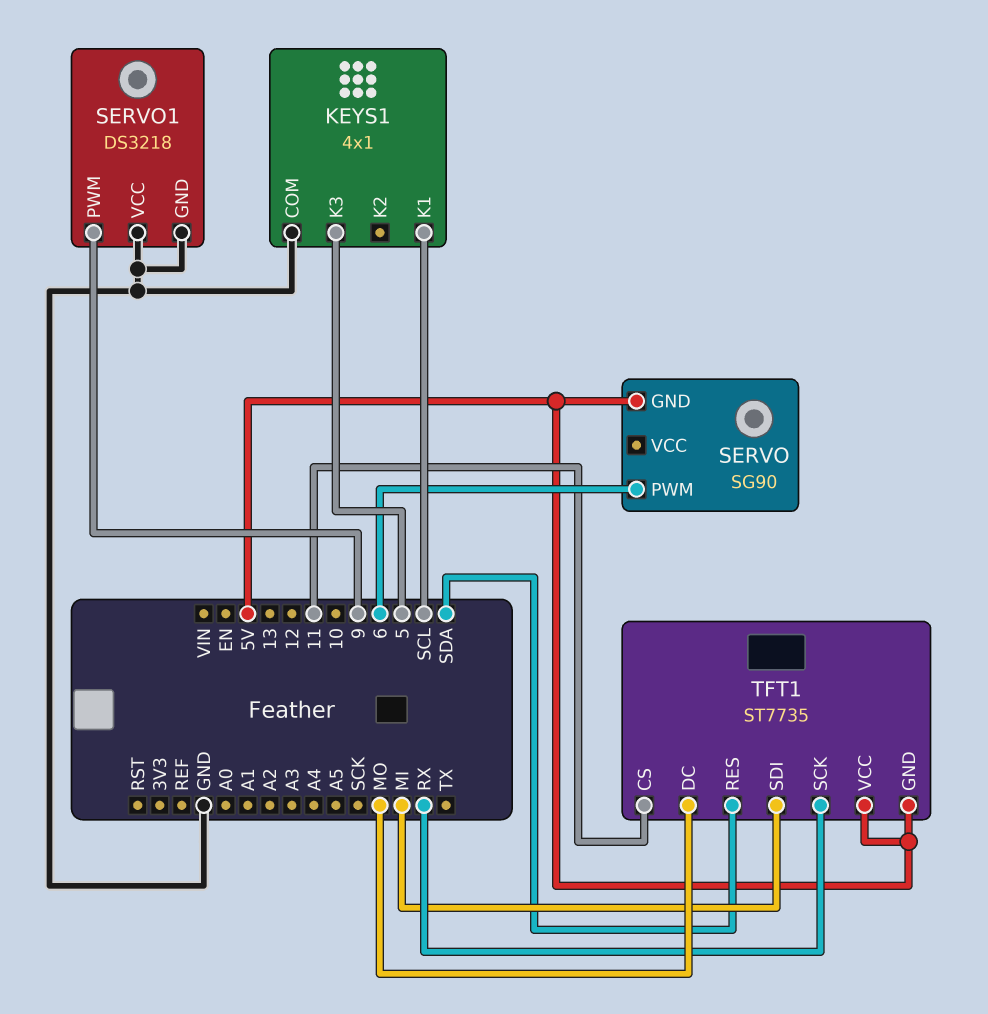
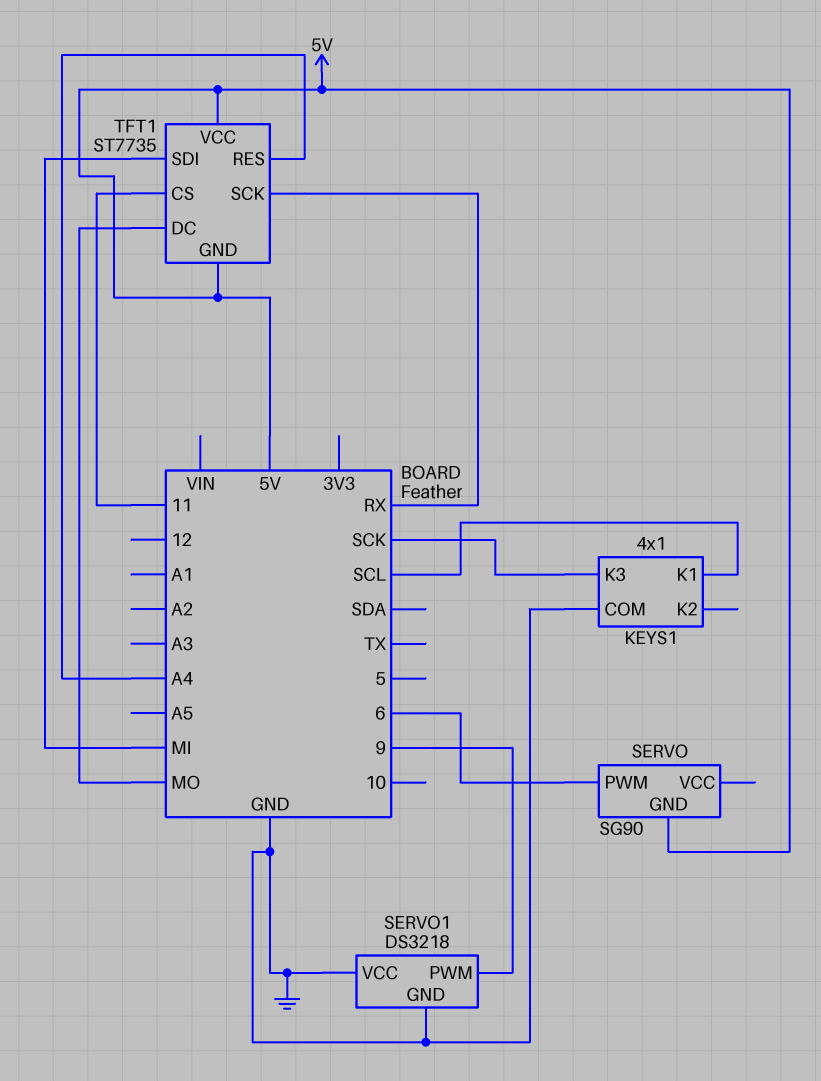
KEYS1 pin K3: 5 -> SCK
TFT1 pin RES: SDA -> A4

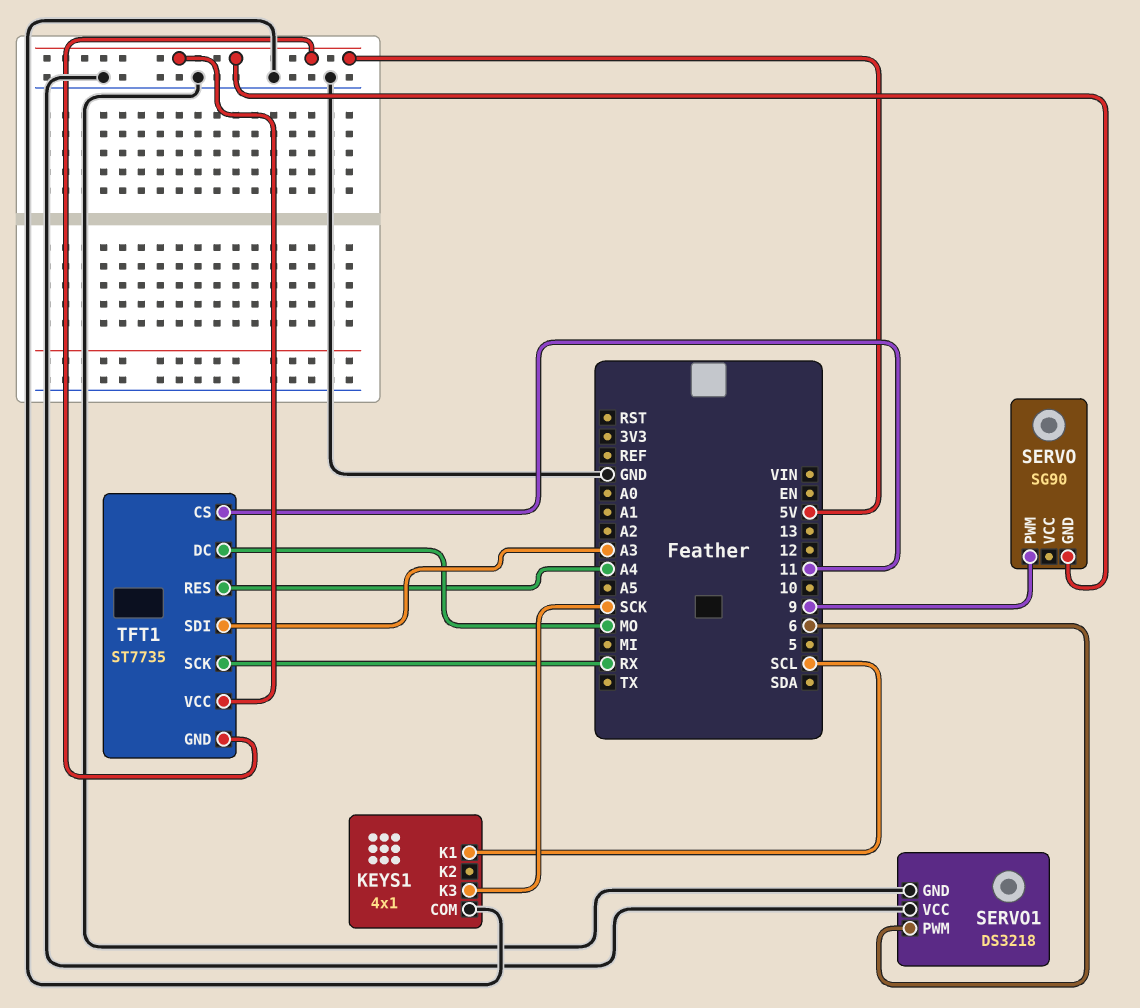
SERVO pin PWM: 6 -> 9
SERVO1 pin PWM: 9 -> 6
TFT1 pin SDI: MI -> A3

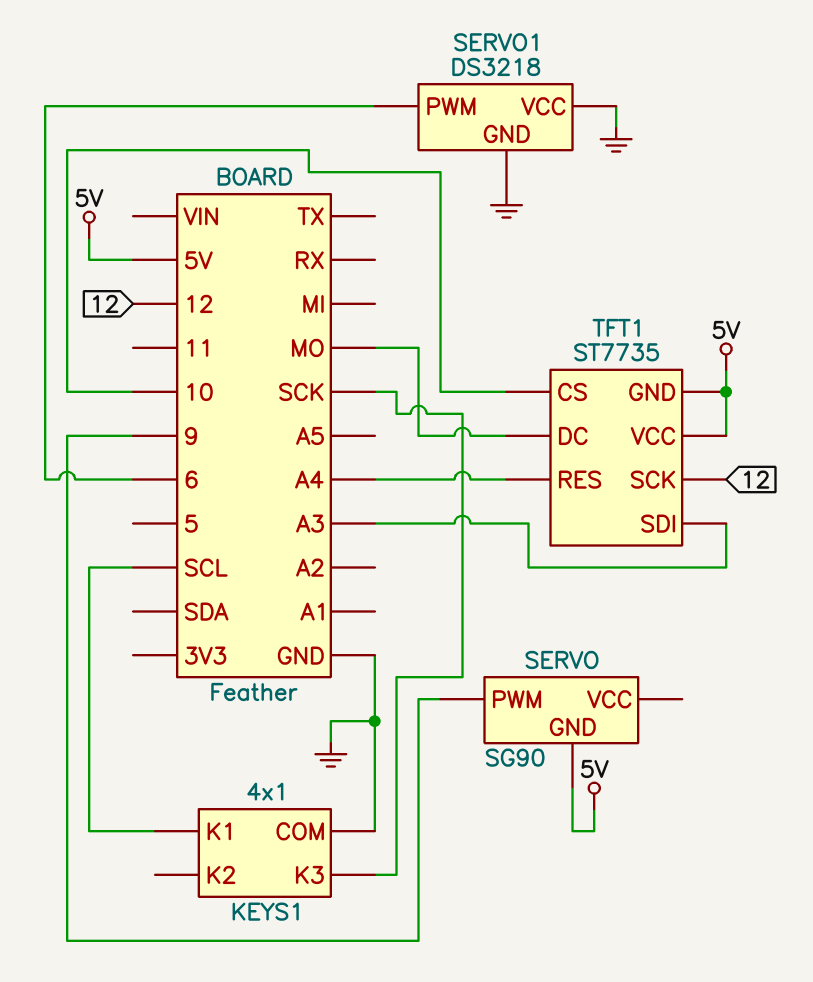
TFT1 pin CS: 11 -> 10
TFT1 pin SCK: RX -> 12

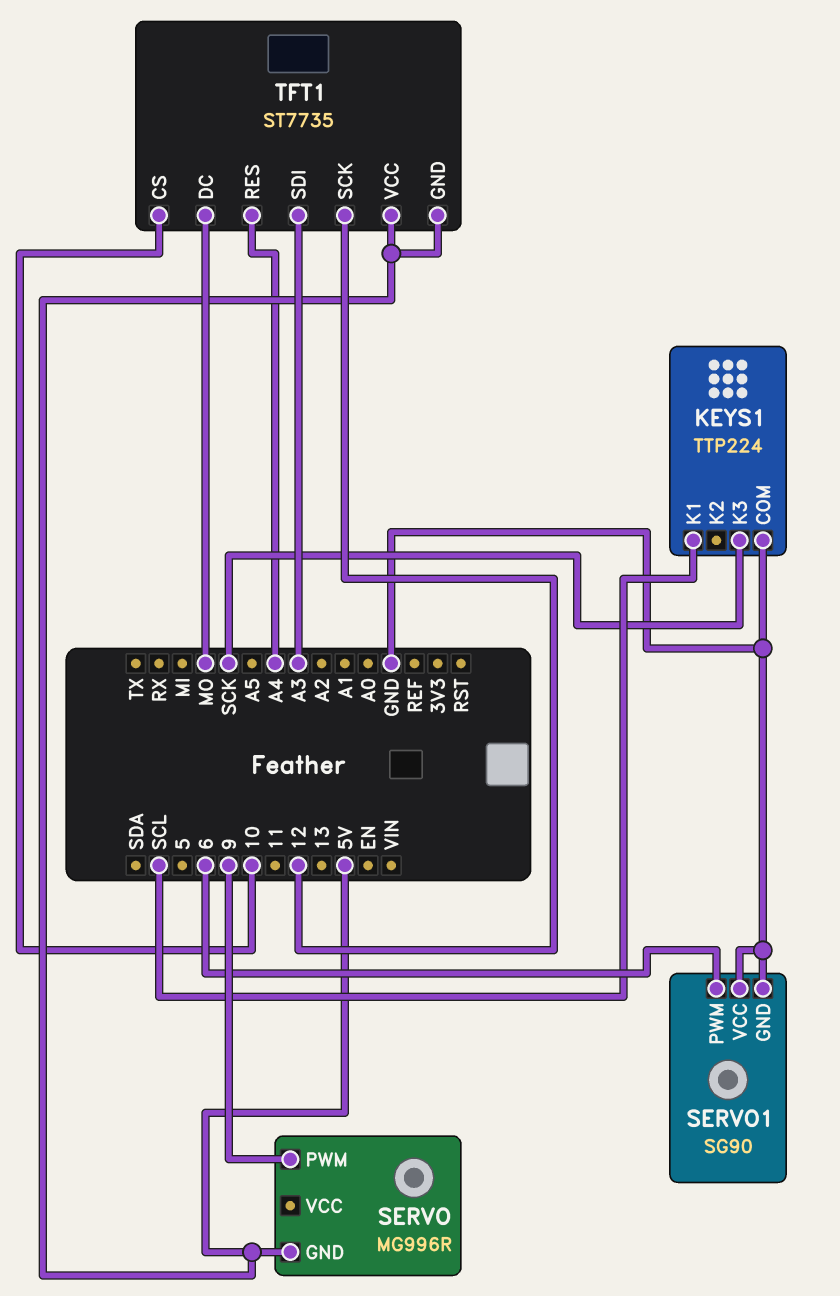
KEYS1: 4x1 -> TTP224
SERVO: SG90 -> MG996R
SERVO1: DS3218 -> SG90

